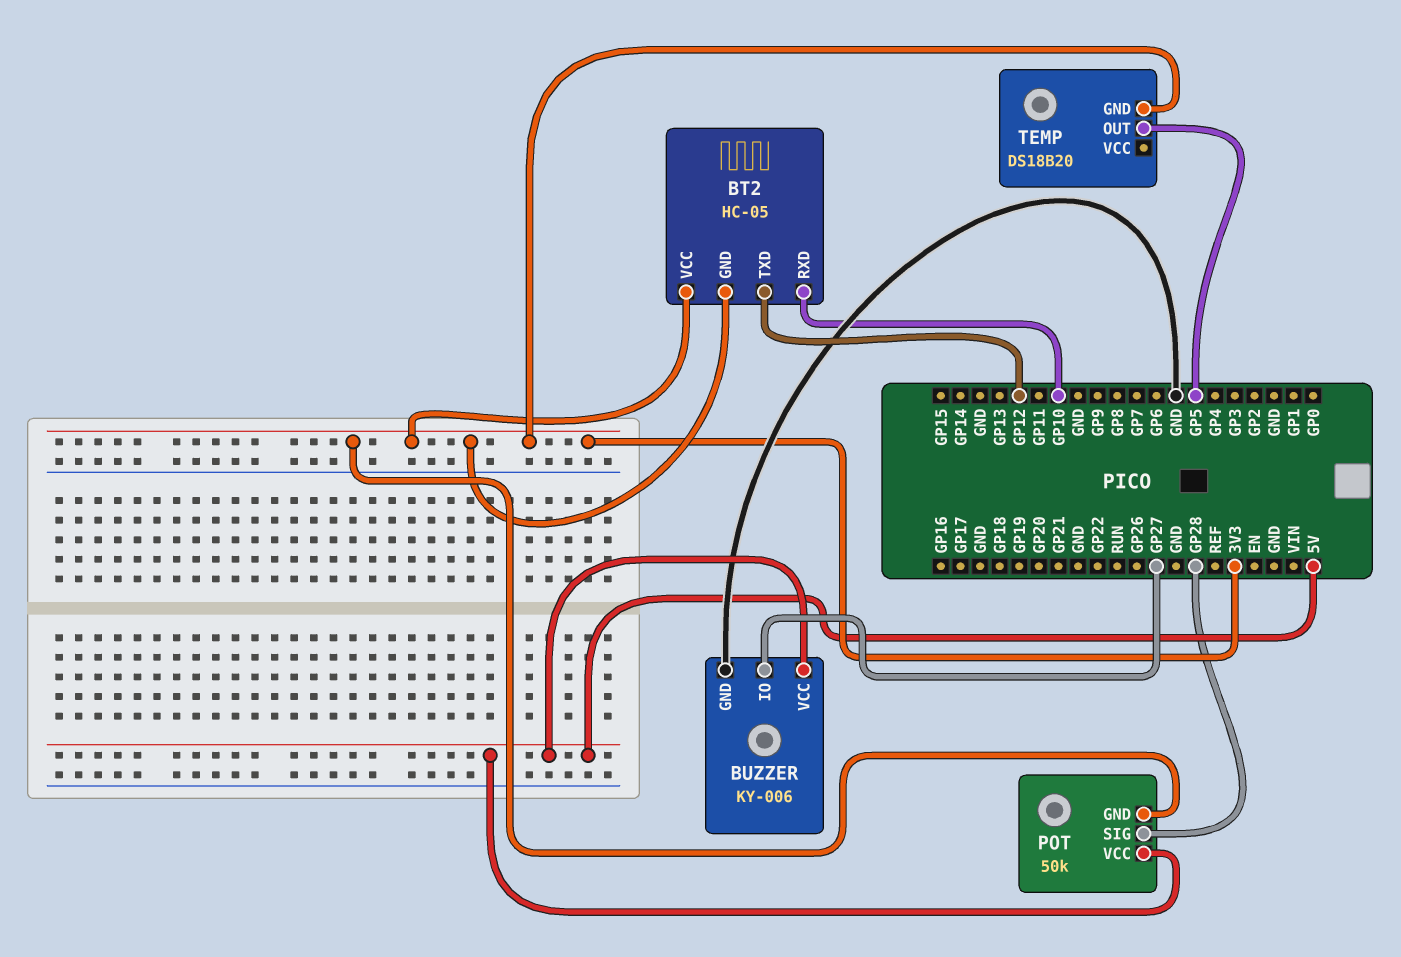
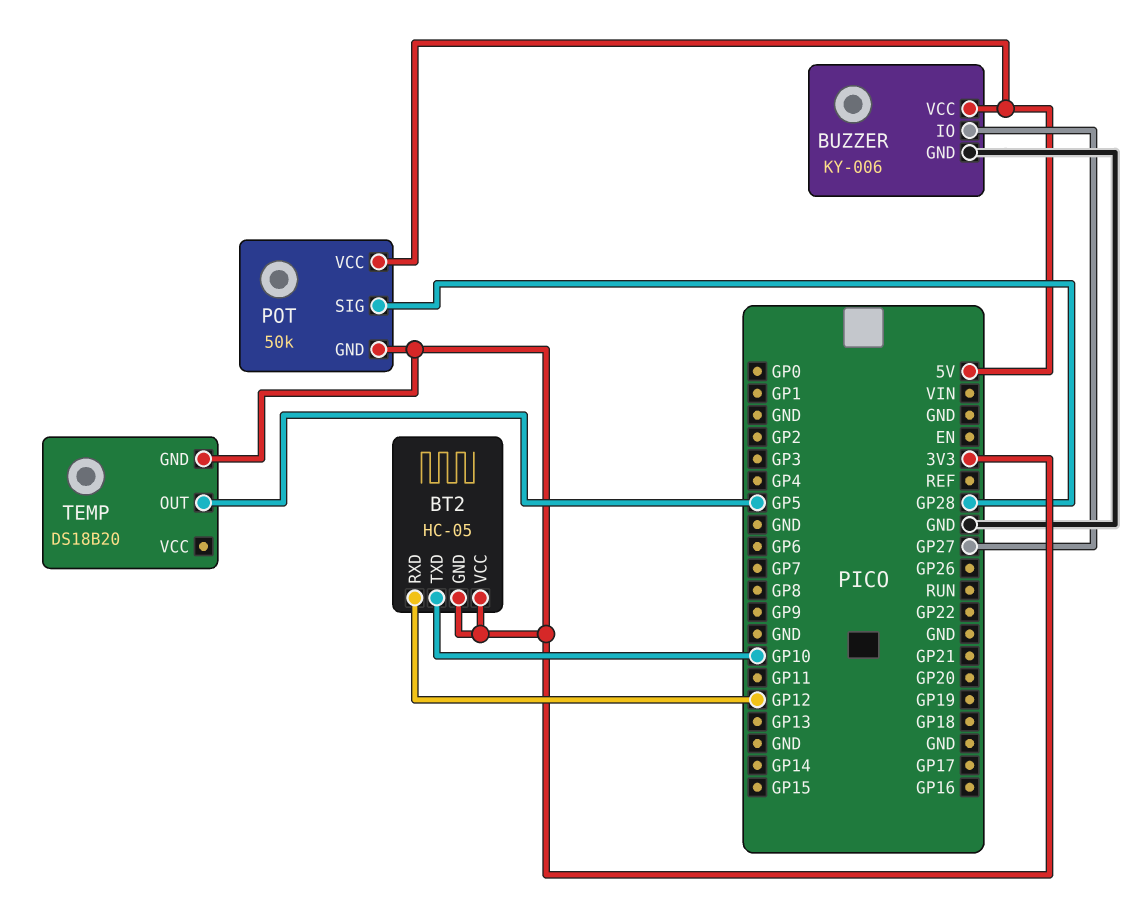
BT2 pin RXD: GP10 -> GP12
BT2 pin TXD: GP12 -> GP10

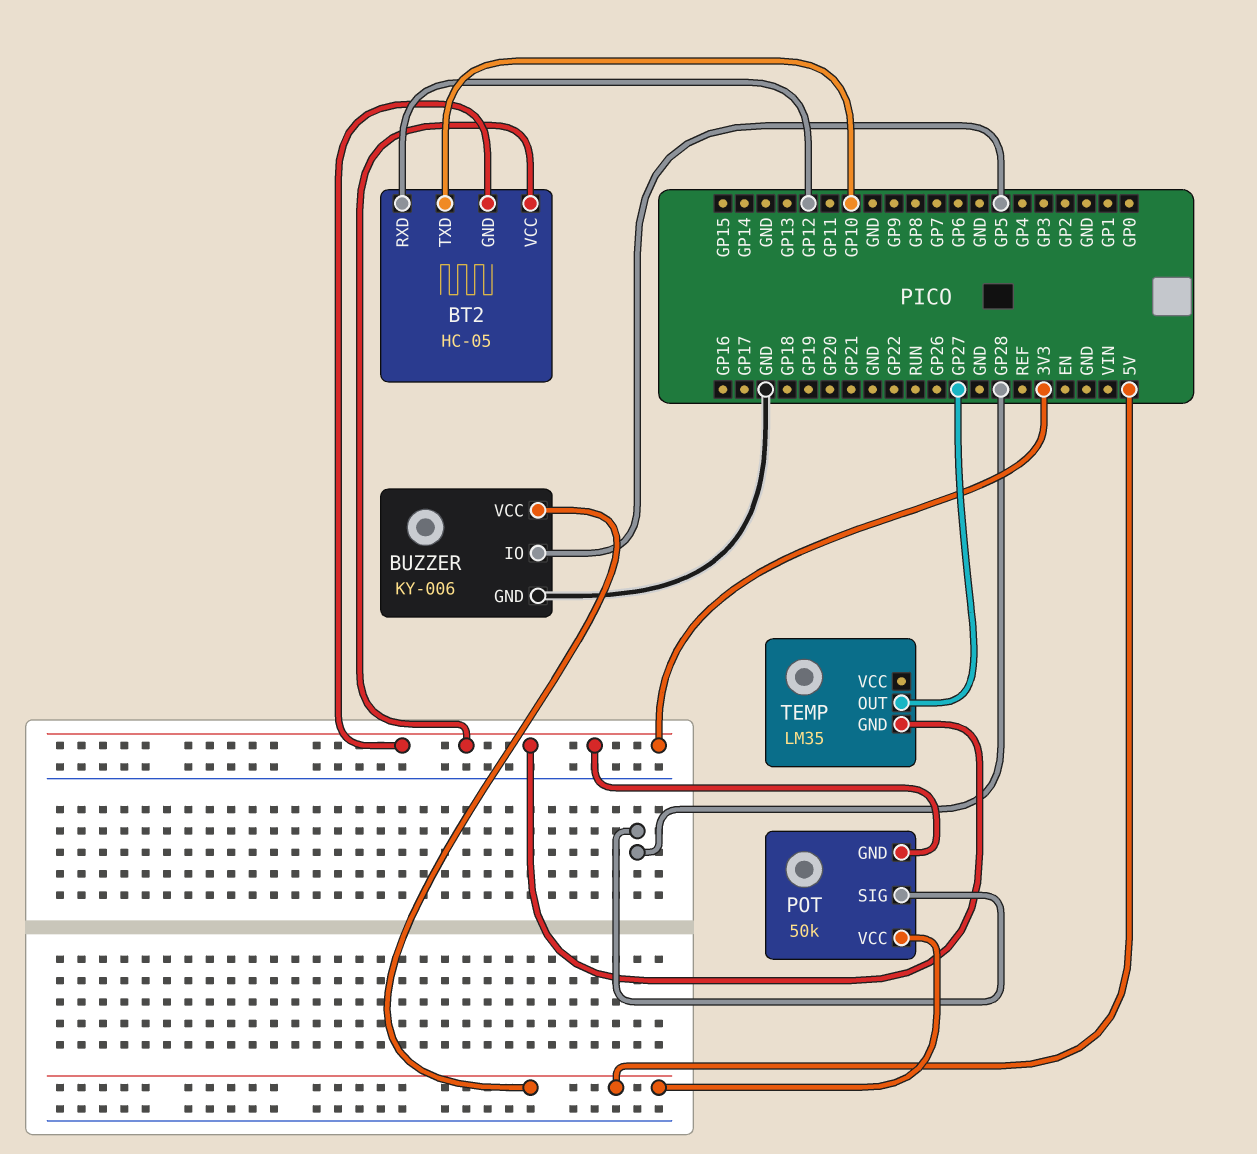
BUZZER pin IO: GP27 -> GP5
TEMP: DS18B20 -> LM35
TEMP pin OUT: GP5 -> GP27

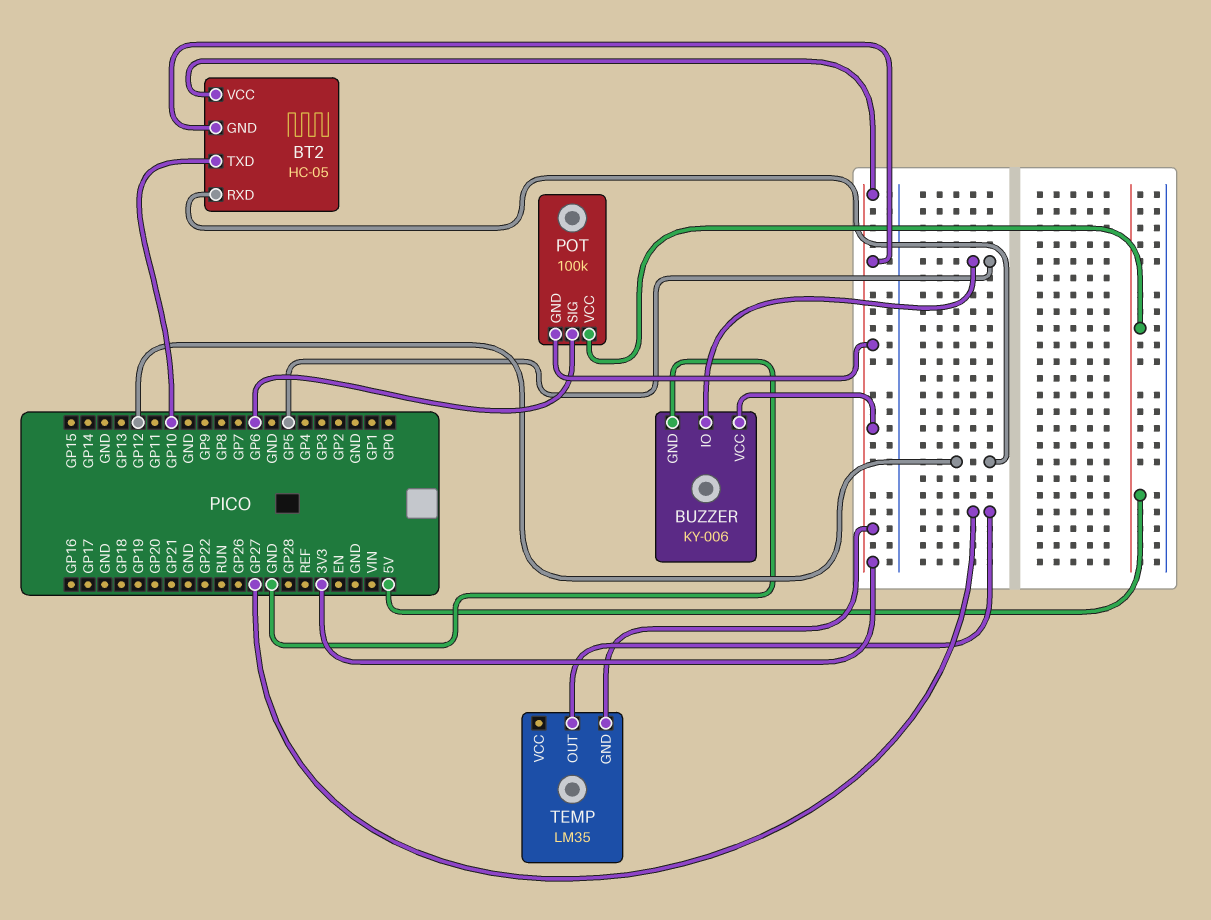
BUZZER pin VCC: 5V -> 3V3
POT: 50k -> 100k
POT pin SIG: GP28 -> GP6

